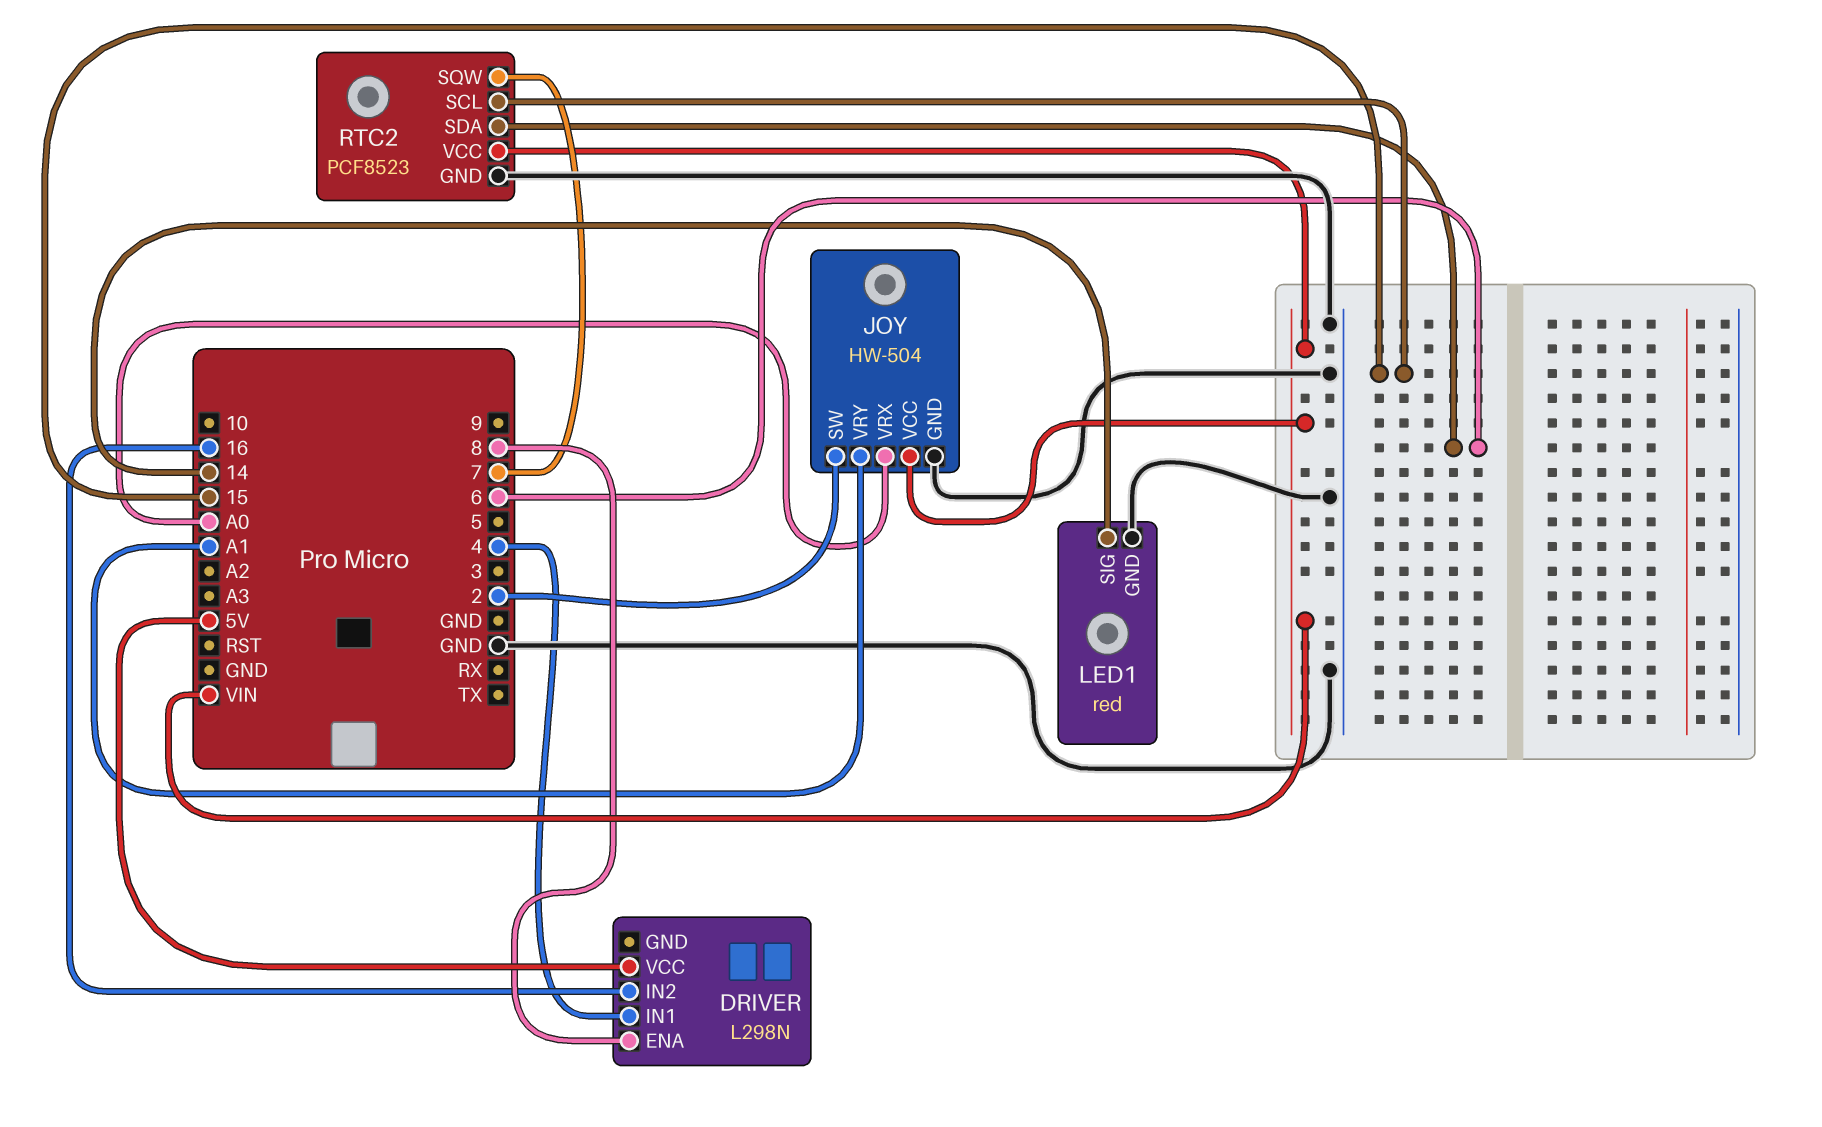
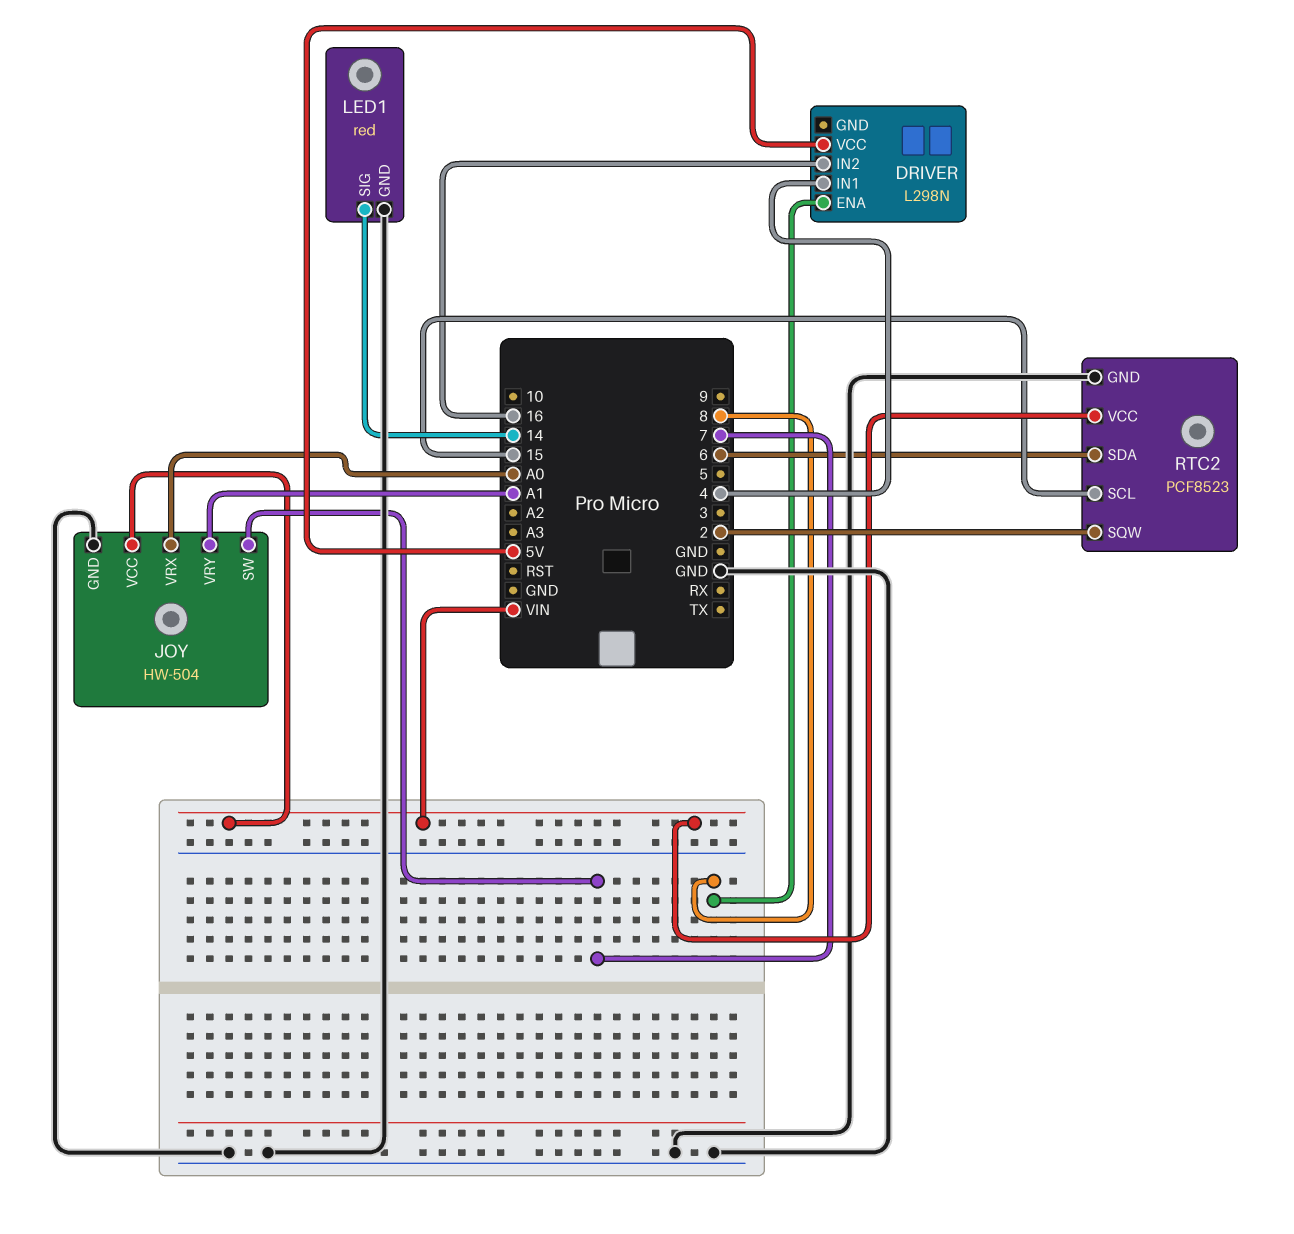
JOY pin SW: 2 -> 7
RTC2 pin SQW: 7 -> 2

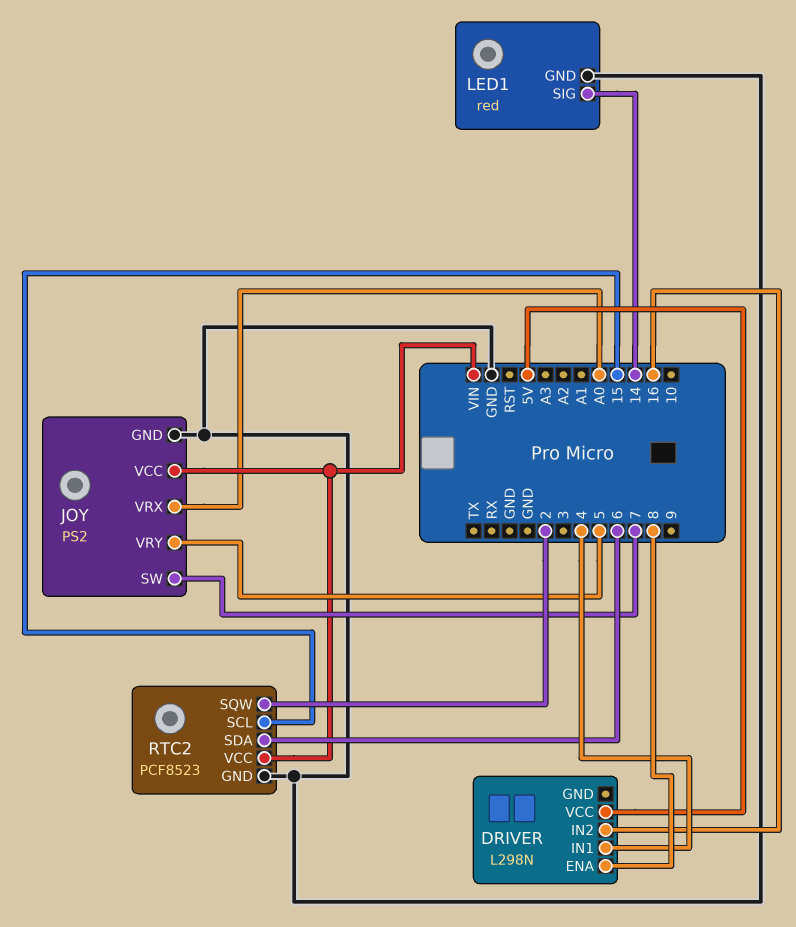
JOY: HW-504 -> PS2
JOY pin VRY: A1 -> 5

